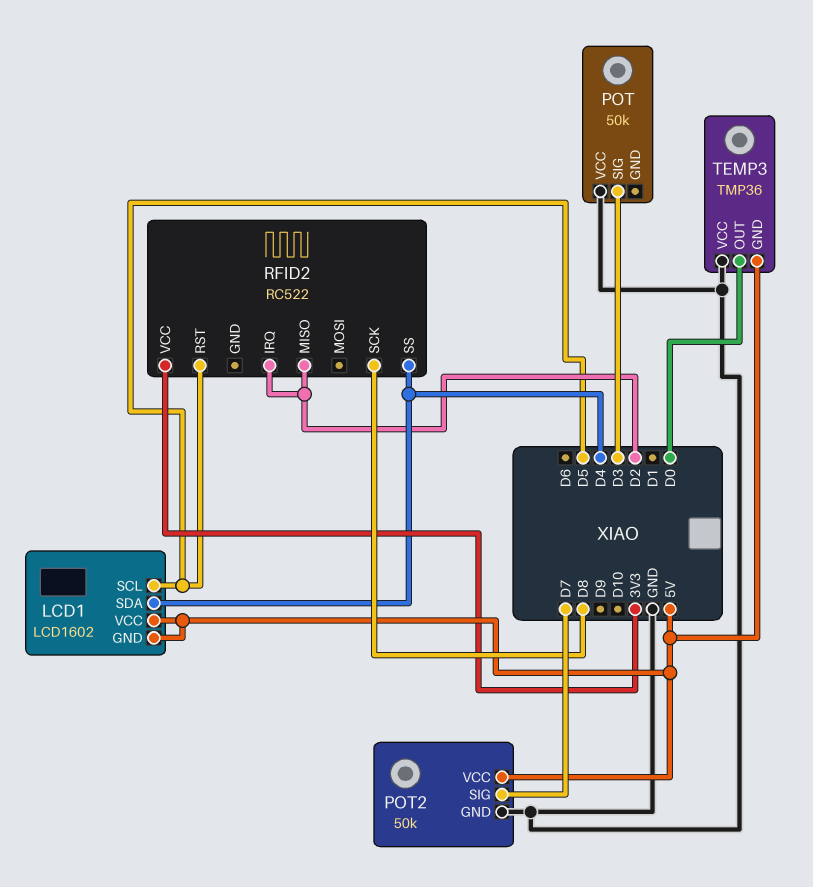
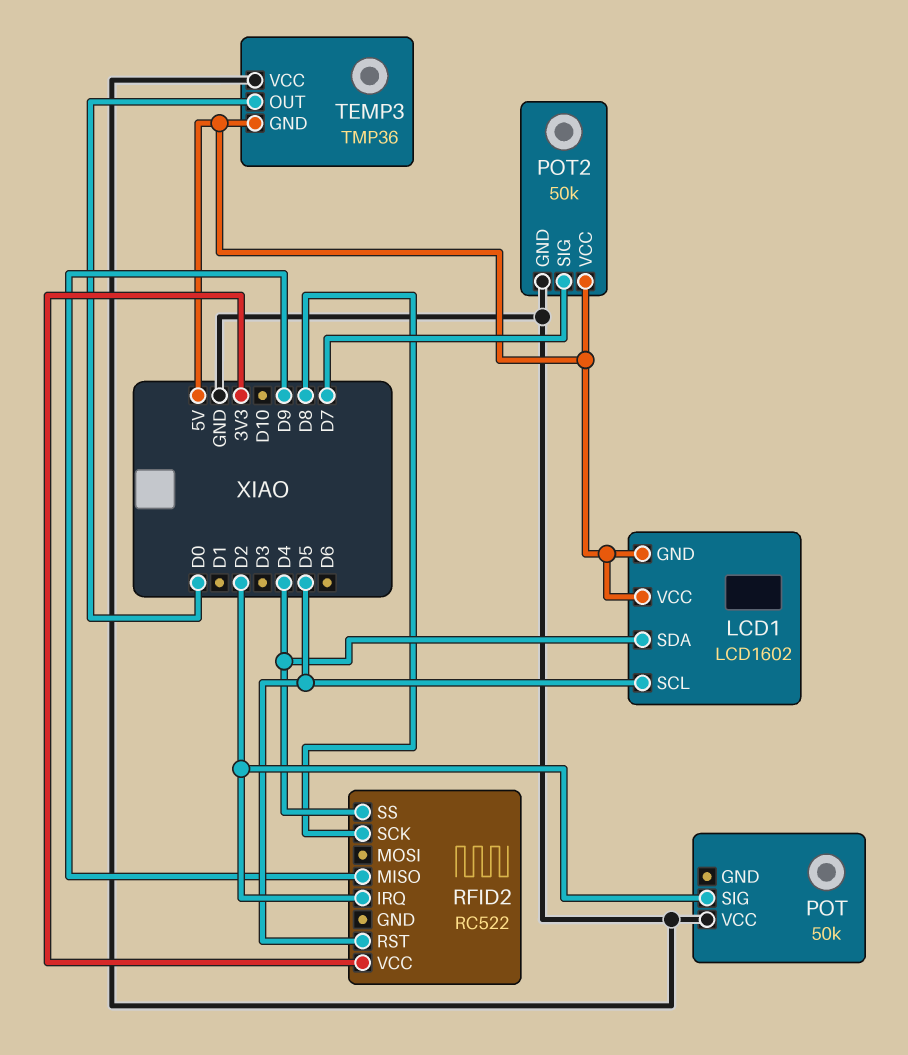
POT pin SIG: D3 -> D2
RFID2 pin MISO: D2 -> D9

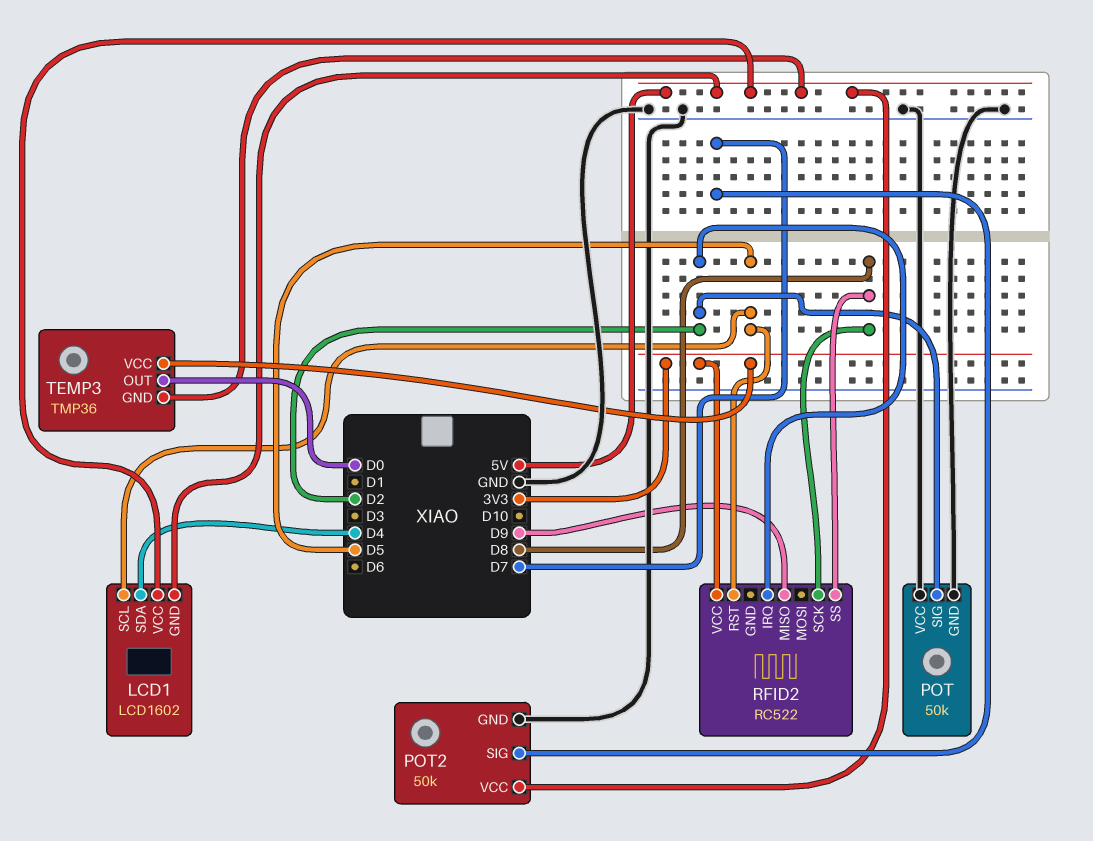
POT pin GND: none -> GND
RFID2 pin SS: D4 -> D8
TEMP3 pin VCC: GND -> 3V3

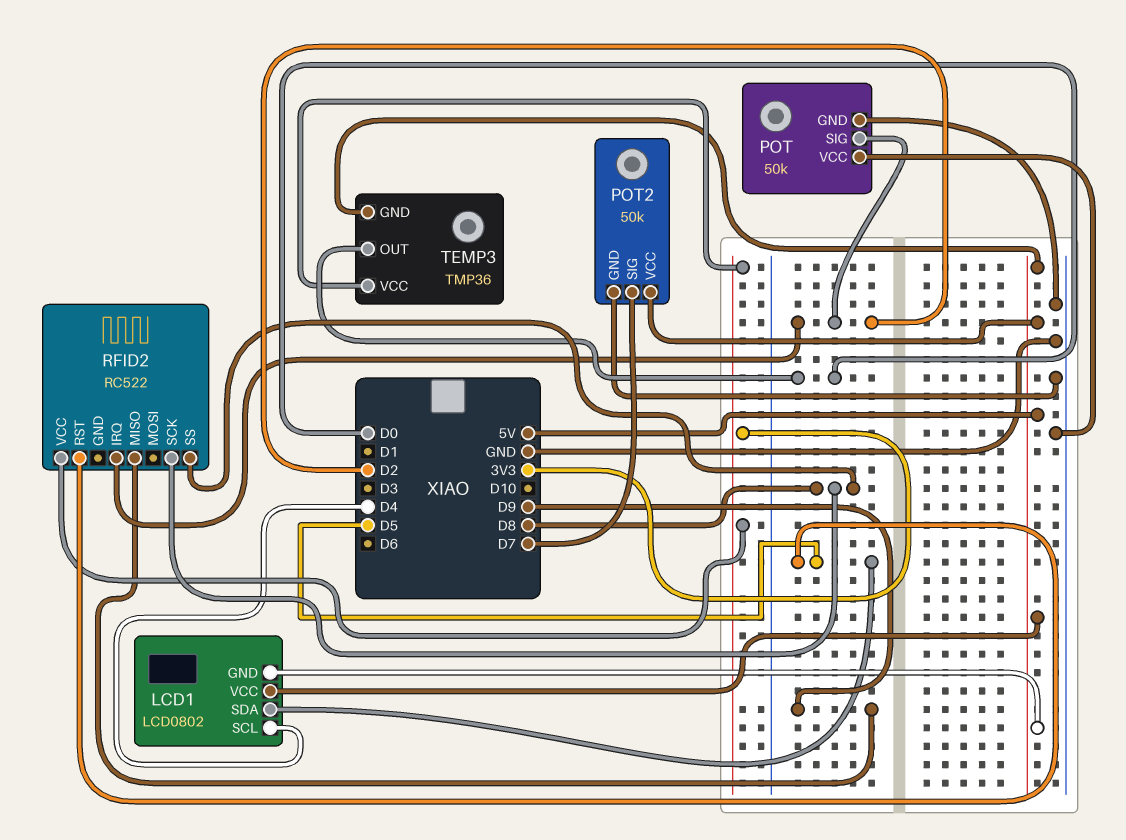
LCD1: LCD1602 -> LCD0802
LCD1 pin SCL: D5 -> D4
LCD1 pin SDA: D4 -> D5

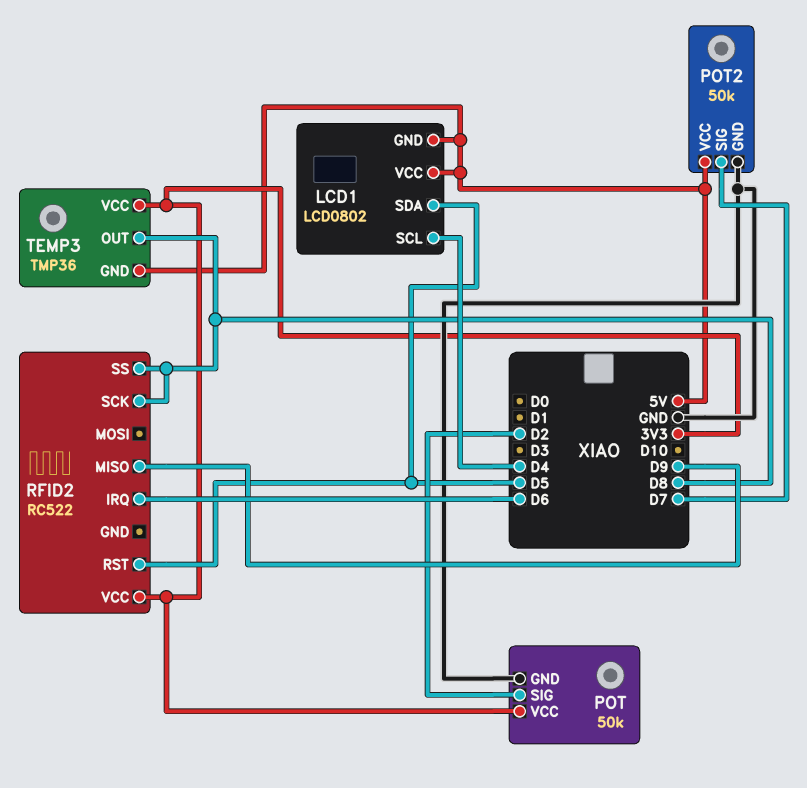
POT pin VCC: GND -> 3V3
RFID2 pin IRQ: D2 -> D6
TEMP3 pin OUT: D0 -> D8

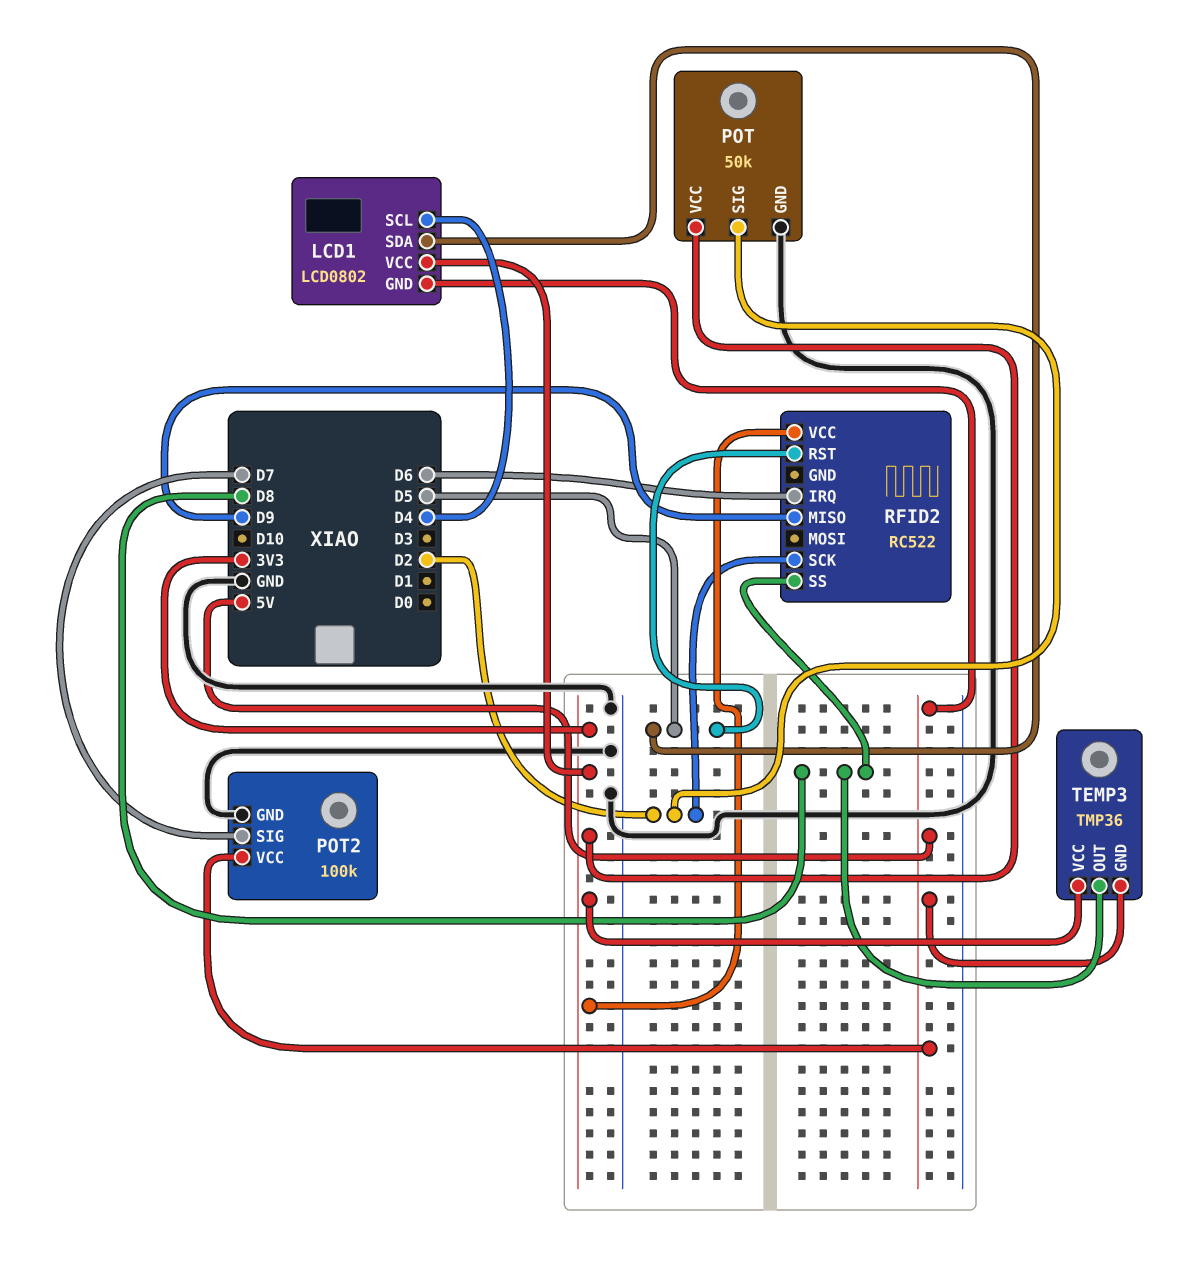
LCD1 pin VCC: 5V -> 3V3
POT2: 50k -> 100k
RFID2 pin SCK: D8 -> D2

